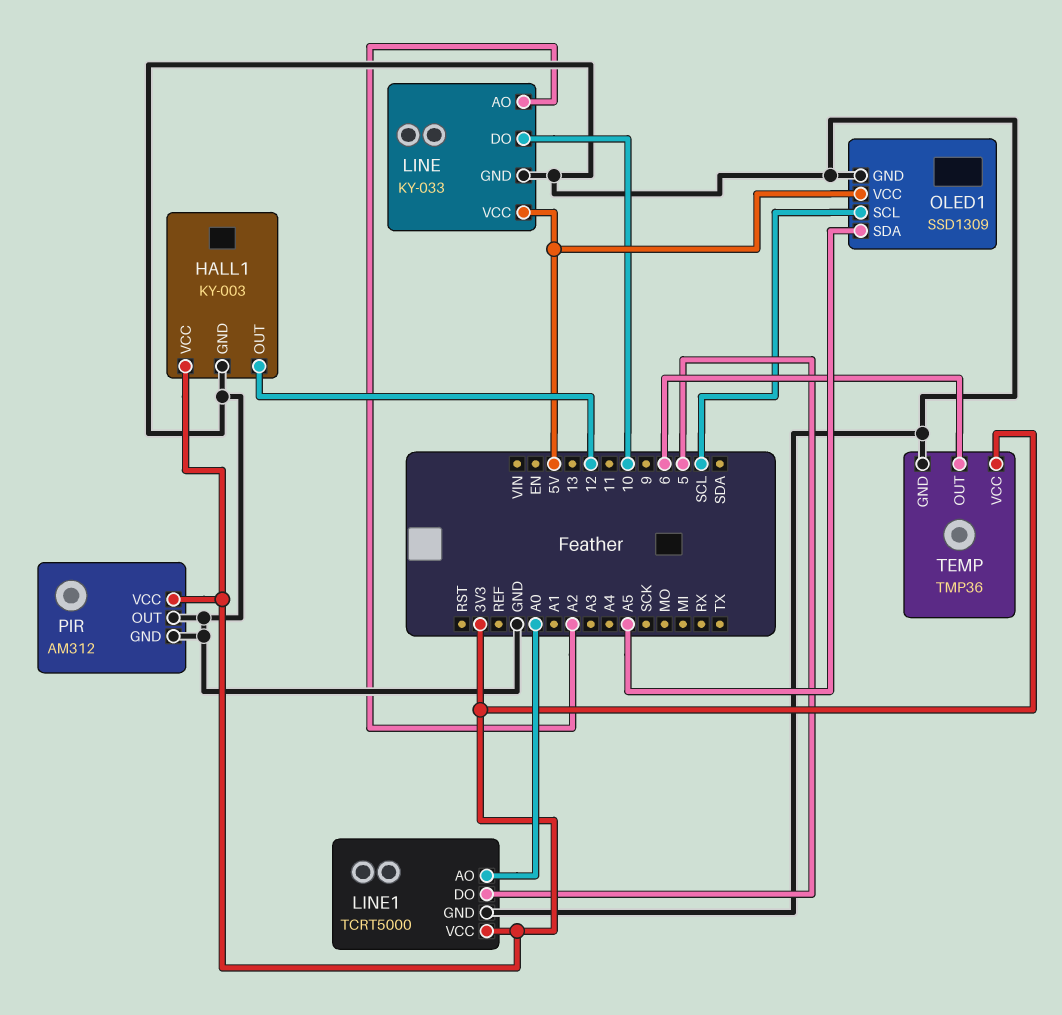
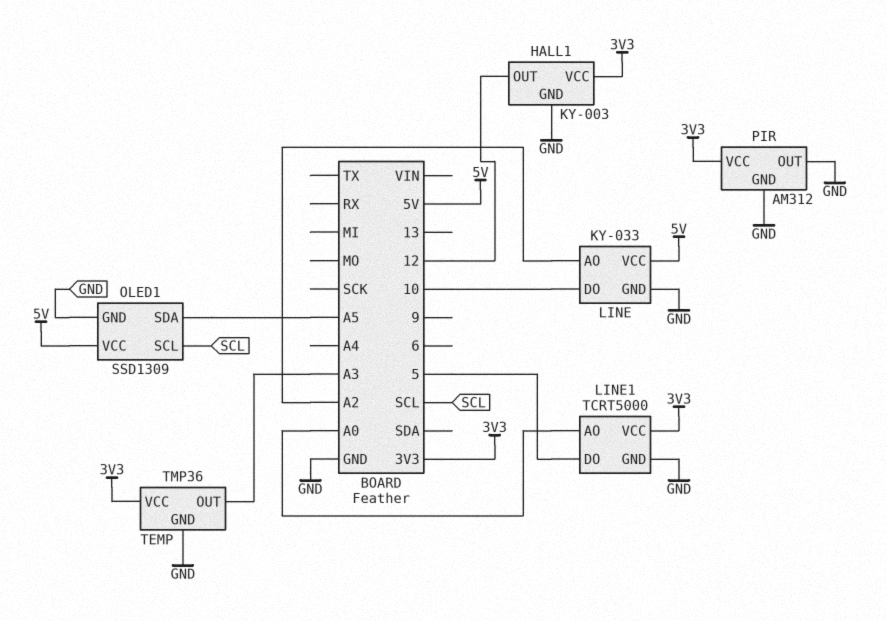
TEMP pin OUT: 6 -> A3

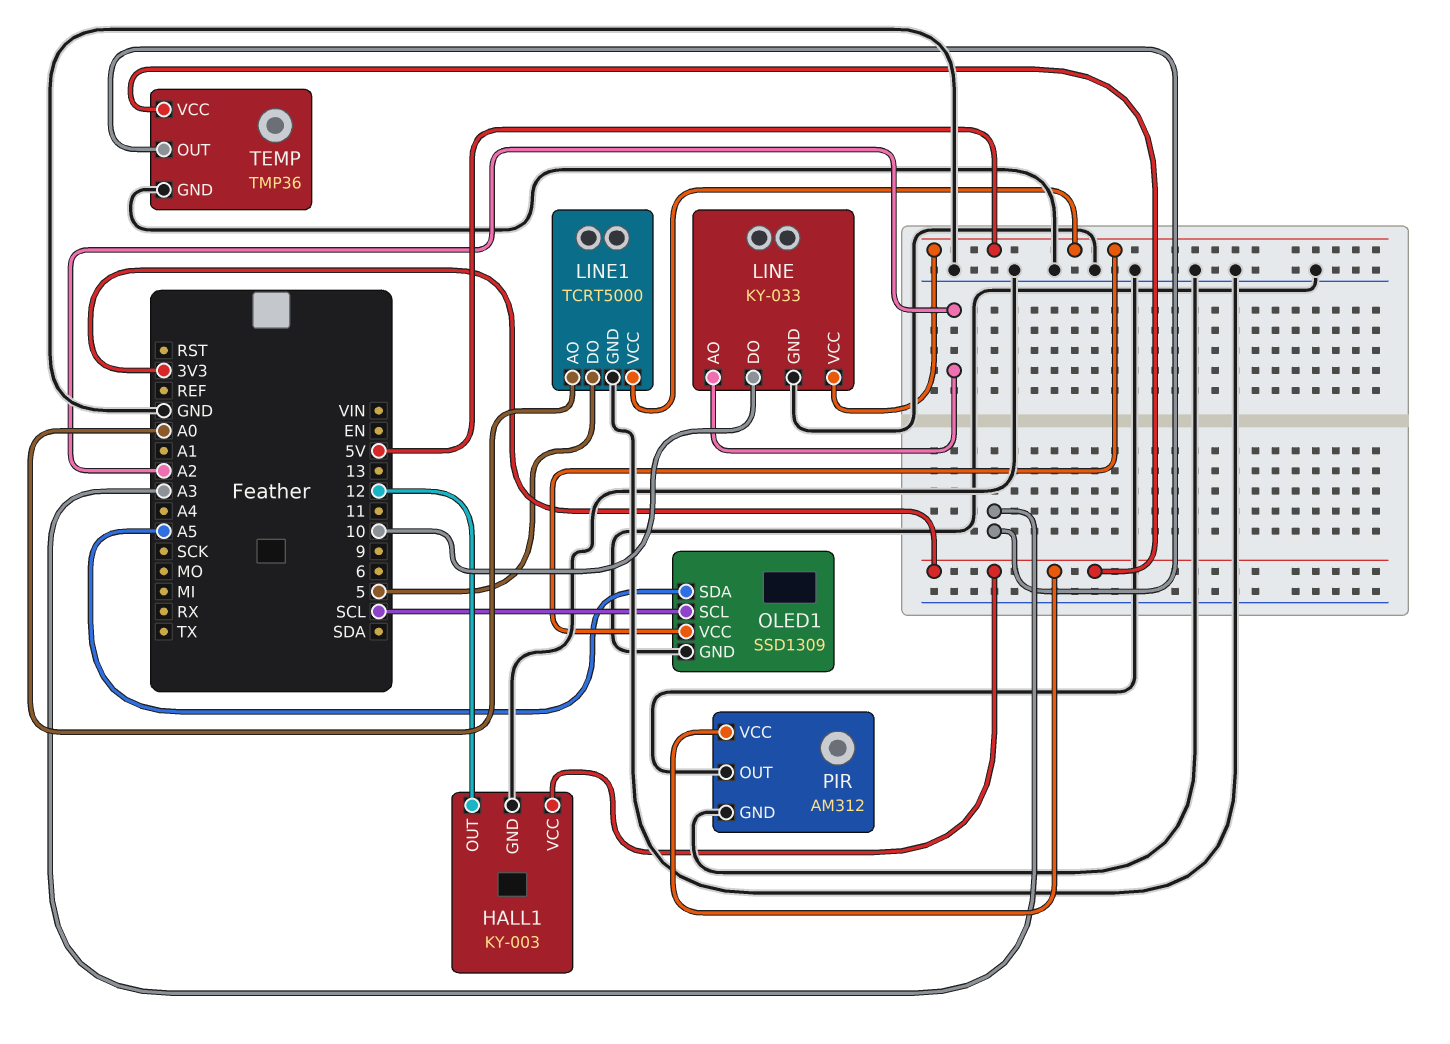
LINE1 pin VCC: 3V3 -> 5V

